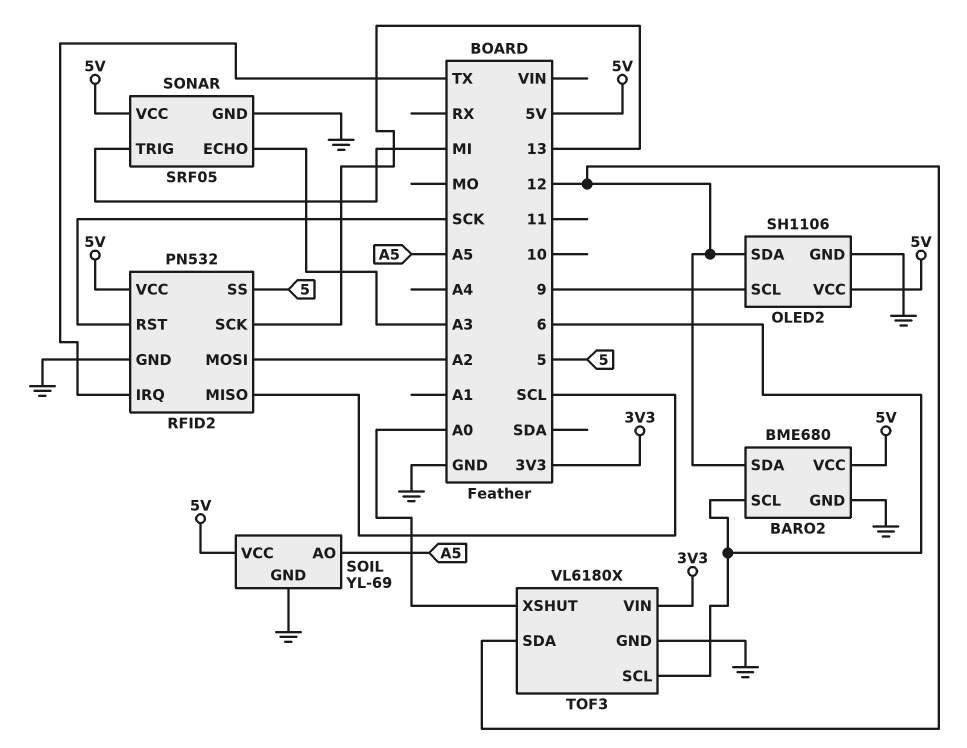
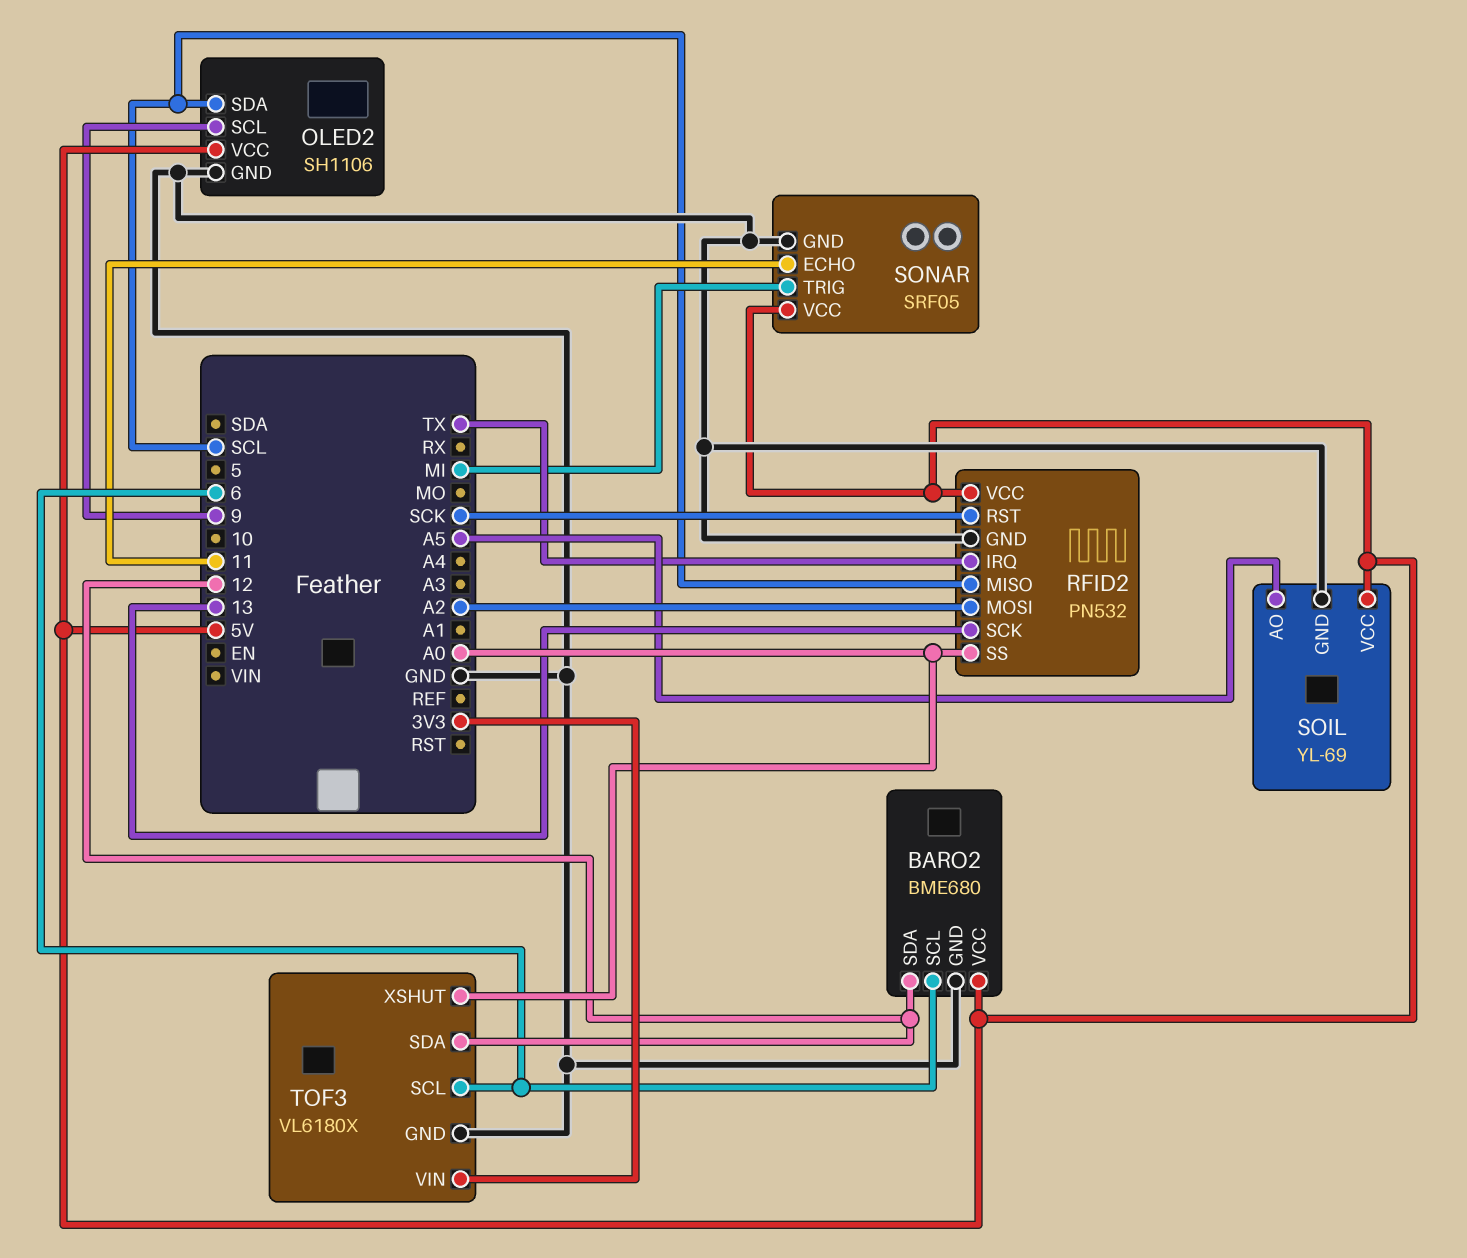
OLED2 pin SDA: 12 -> SCL
RFID2 pin SS: 5 -> A0
SONAR pin ECHO: A3 -> 11

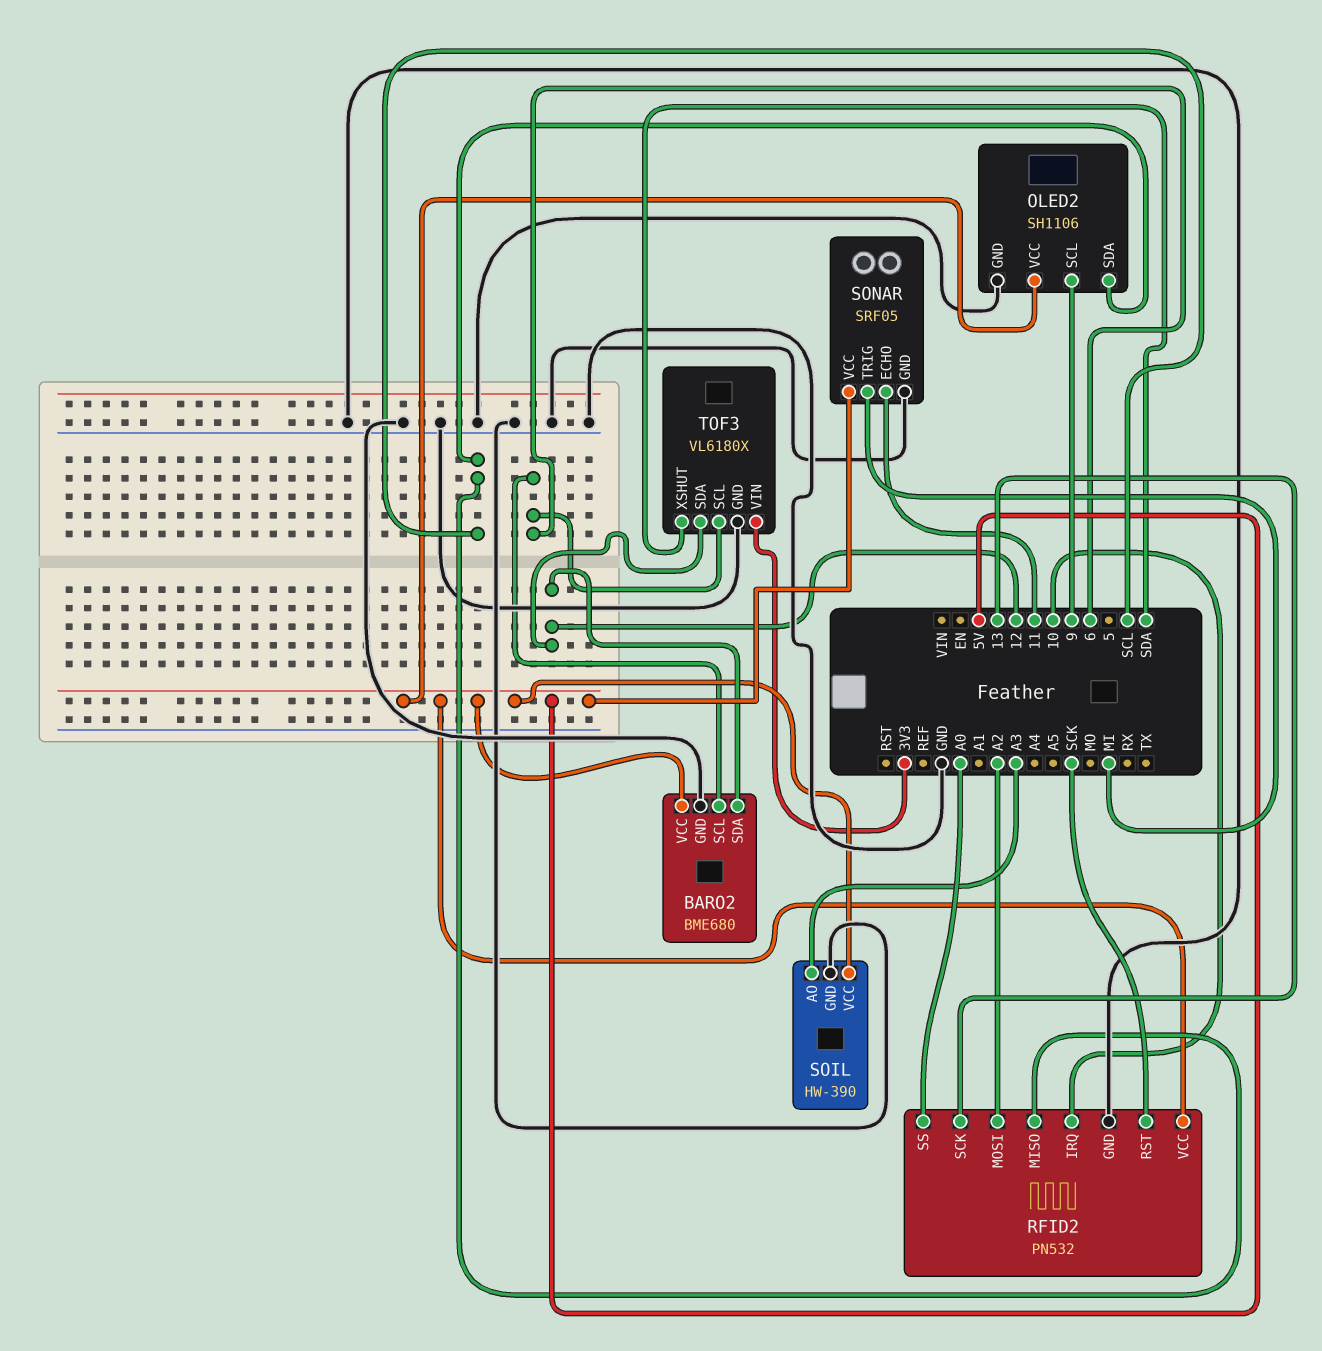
RFID2 pin IRQ: TX -> 10
SOIL: YL-69 -> HW-390
SOIL pin AO: A5 -> A3
TOF3 pin XSHUT: A0 -> SDA

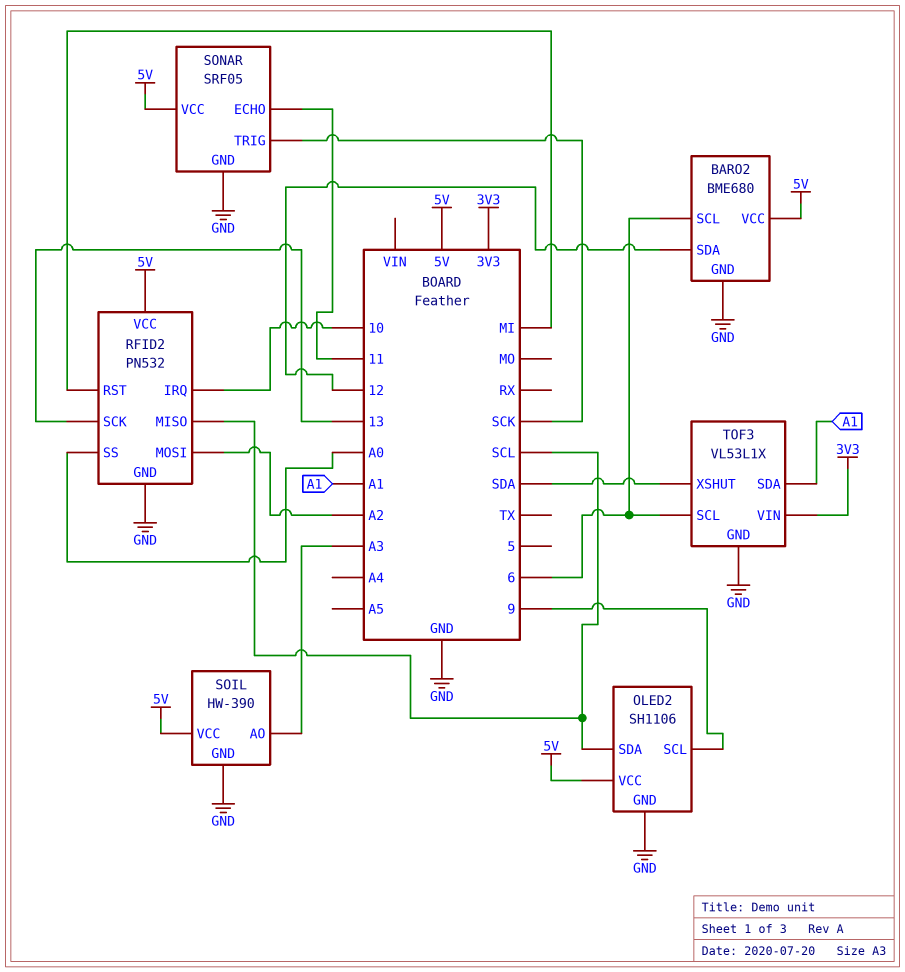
RFID2 pin RST: SCK -> MI
SONAR pin TRIG: MI -> SCK
TOF3: VL6180X -> VL53L1X
TOF3 pin SDA: 12 -> A1

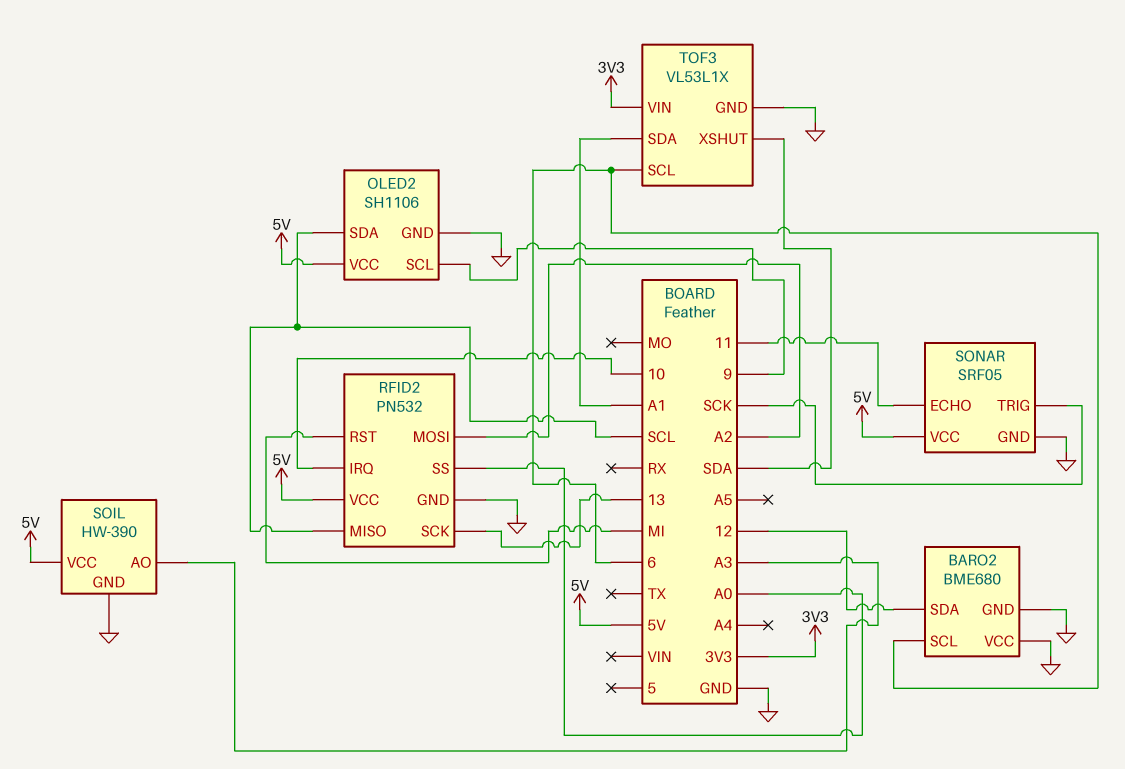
BARO2 pin VCC: 5V -> GND

